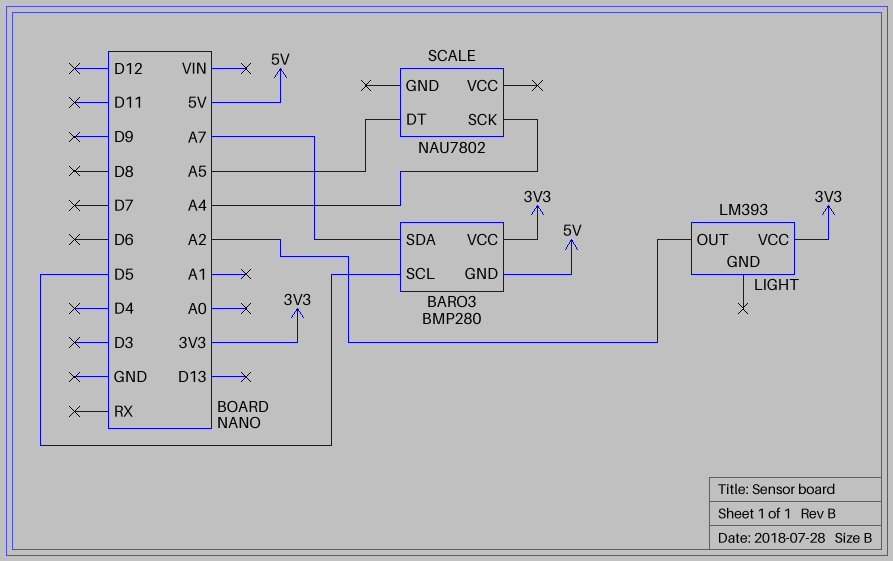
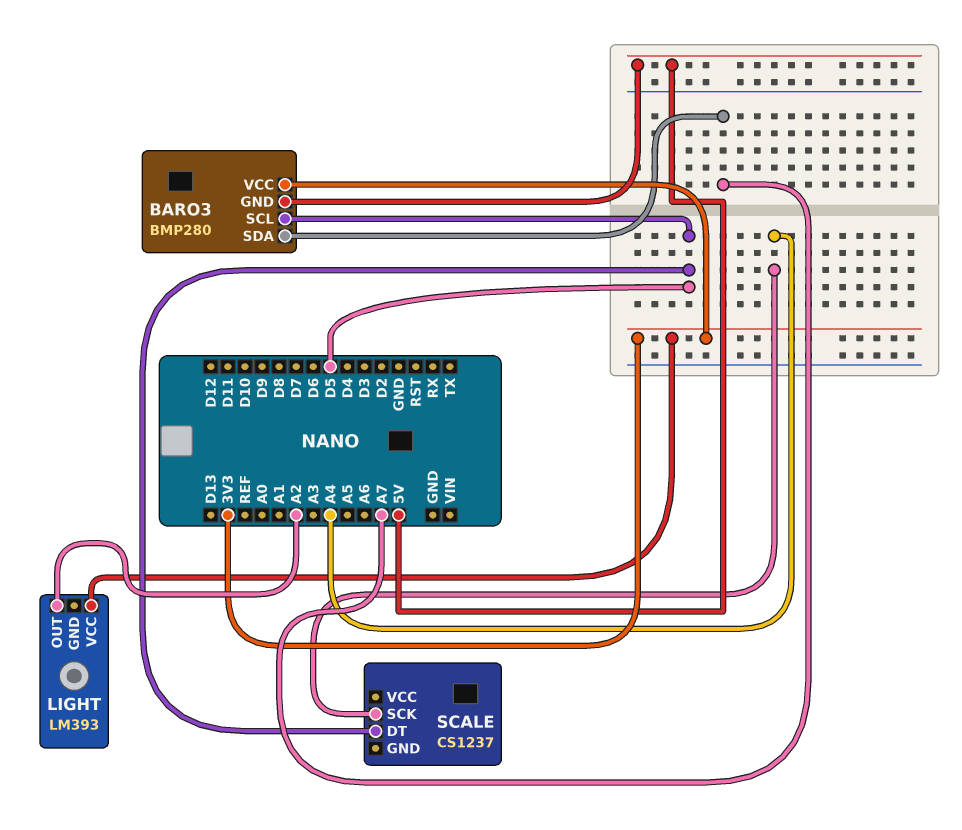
SCALE: NAU7802 -> CS1237
SCALE pin DT: A5 -> D5

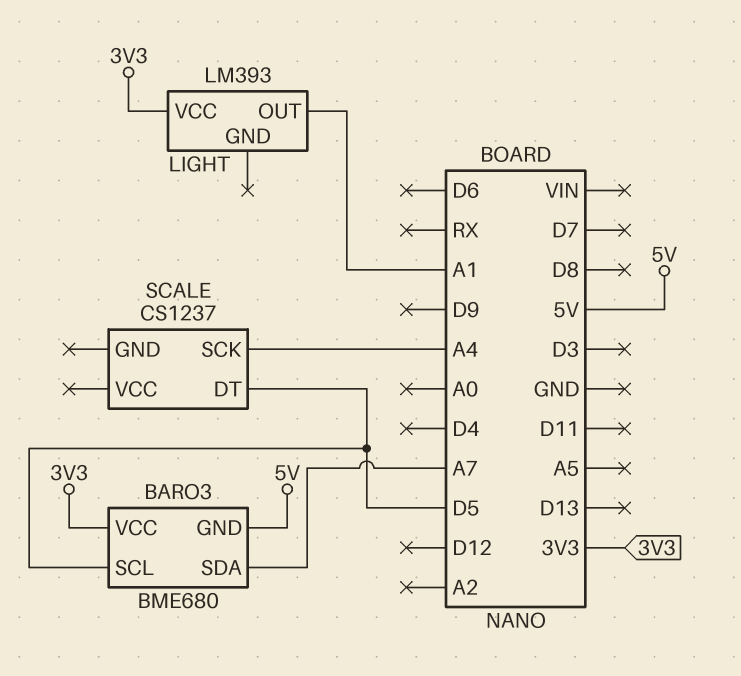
BARO3: BMP280 -> BME680
LIGHT pin OUT: A2 -> A1

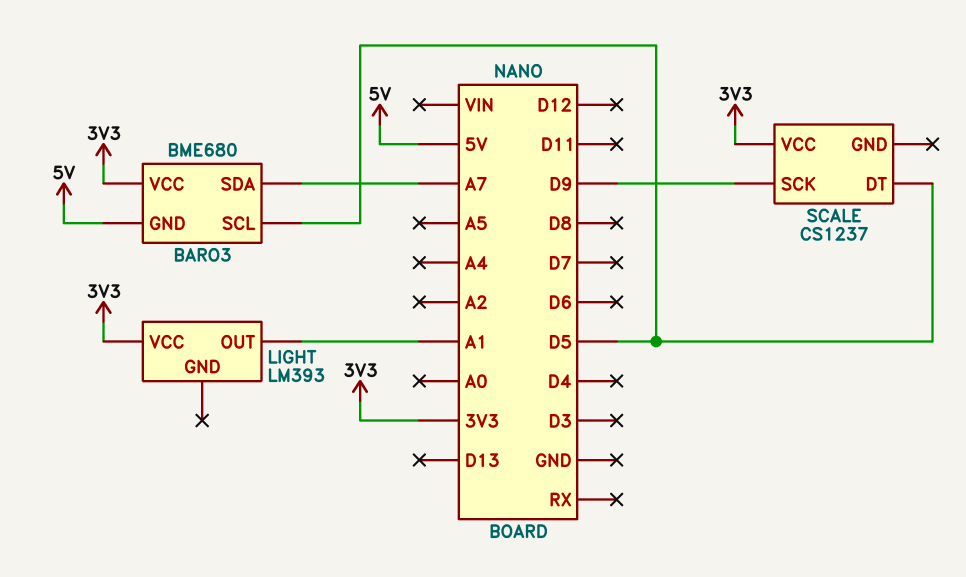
SCALE pin SCK: A4 -> D9
SCALE pin VCC: none -> 3V3

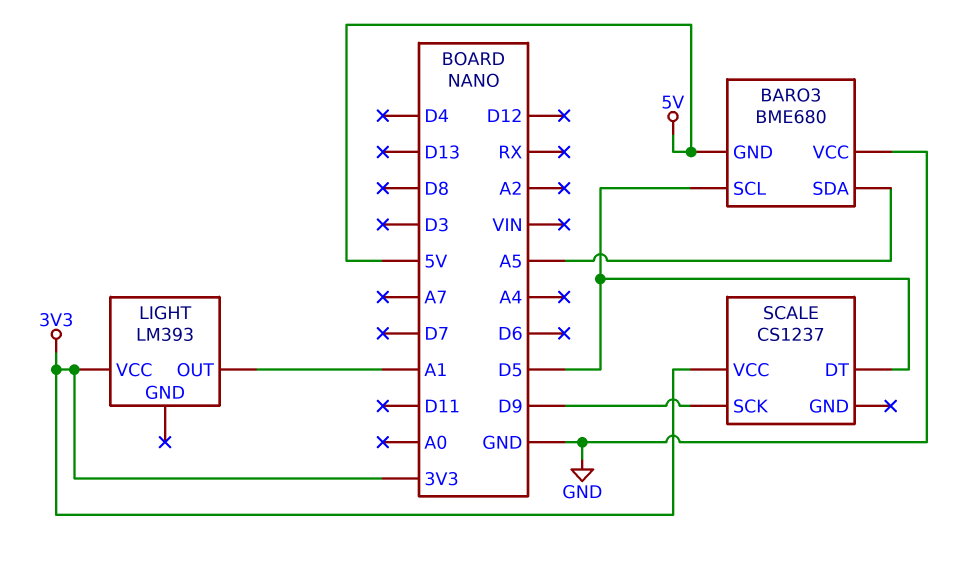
BARO3 pin SDA: A7 -> A5
BARO3 pin VCC: 3V3 -> GND

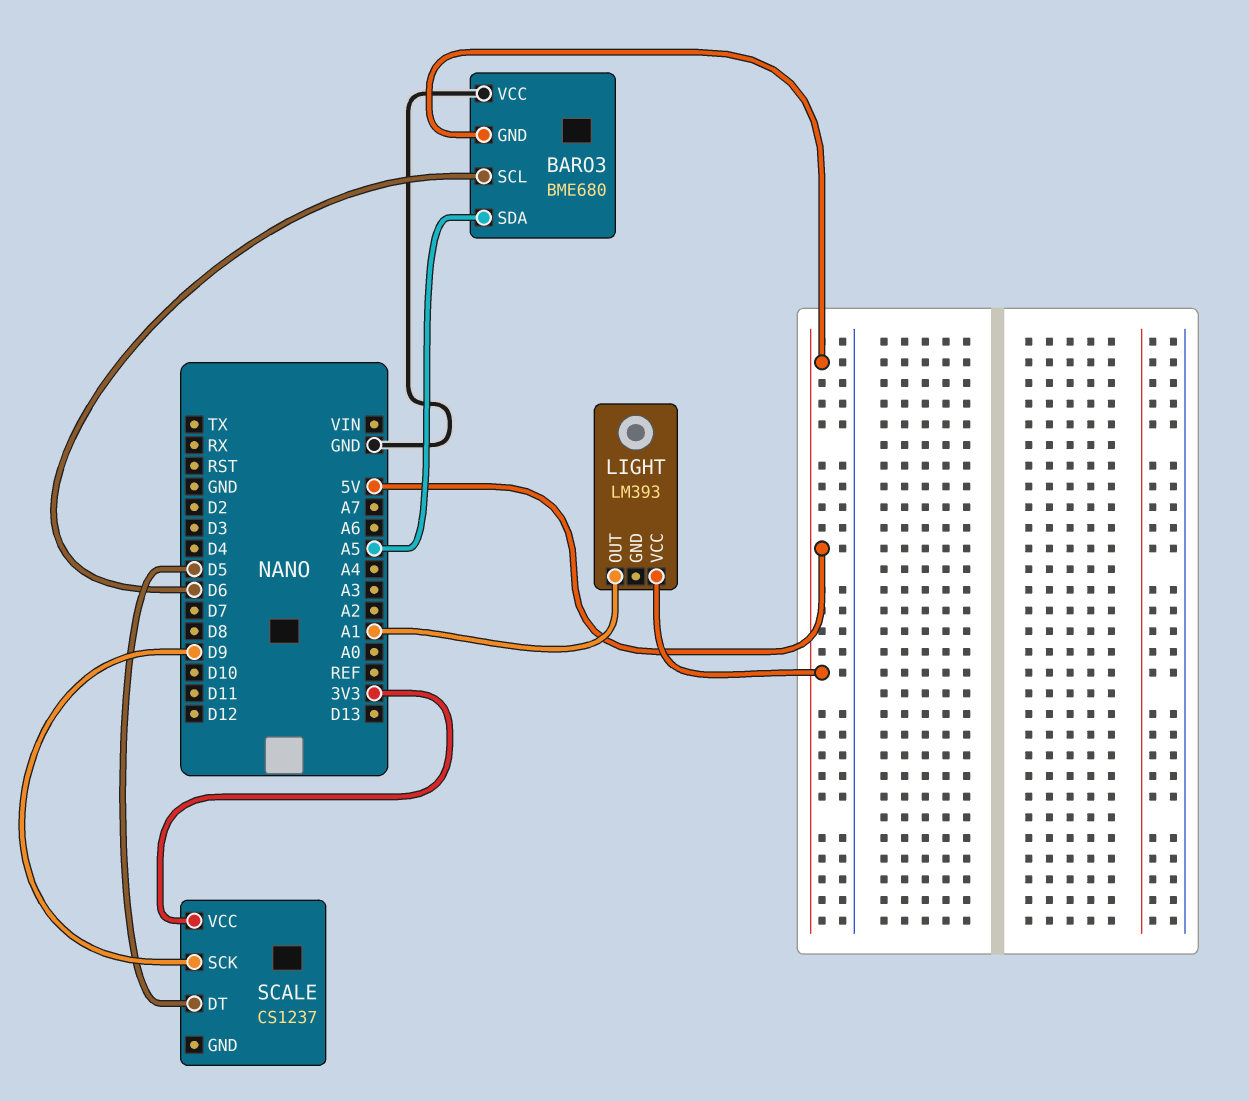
BARO3 pin SCL: D5 -> D6
LIGHT pin VCC: 3V3 -> 5V

